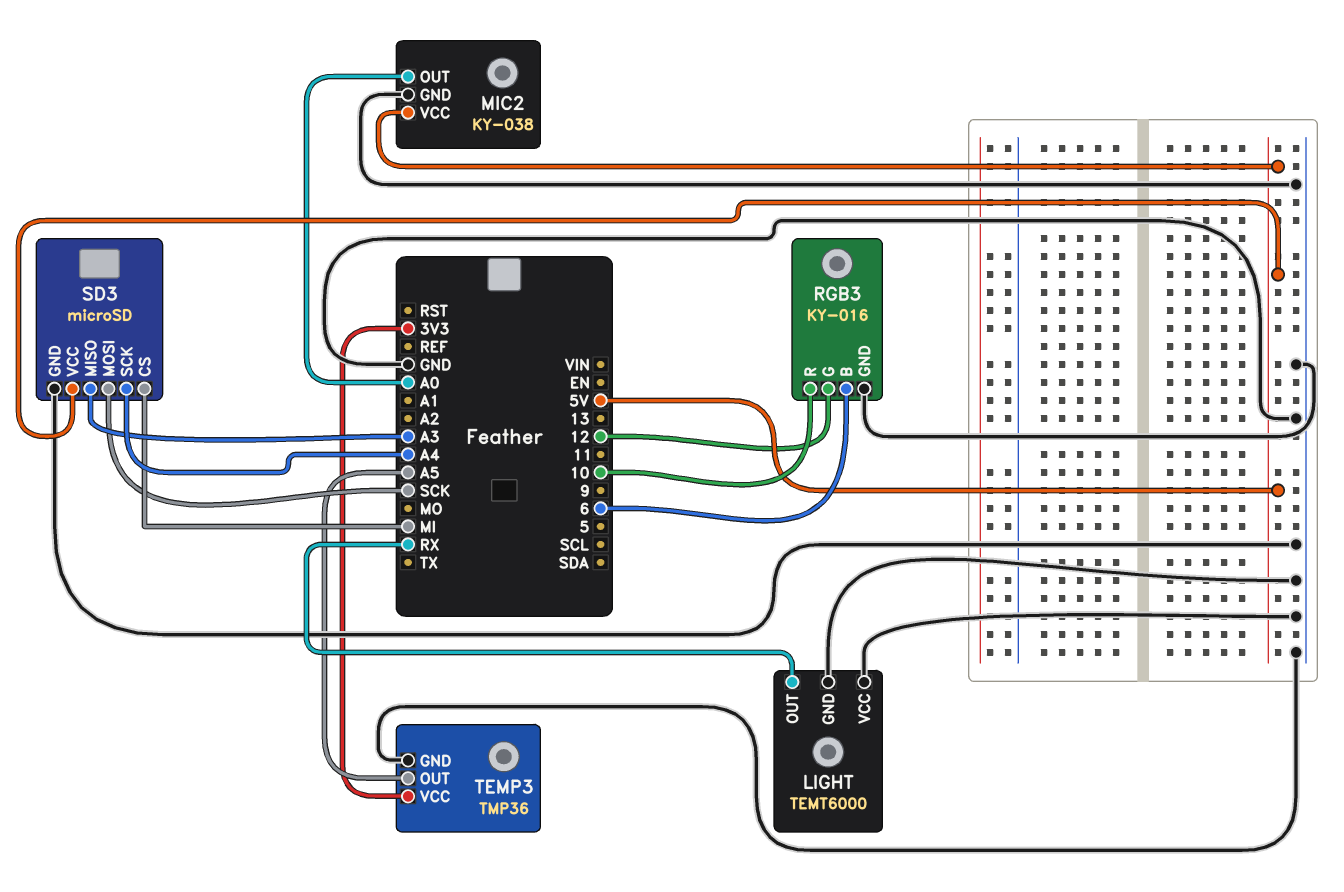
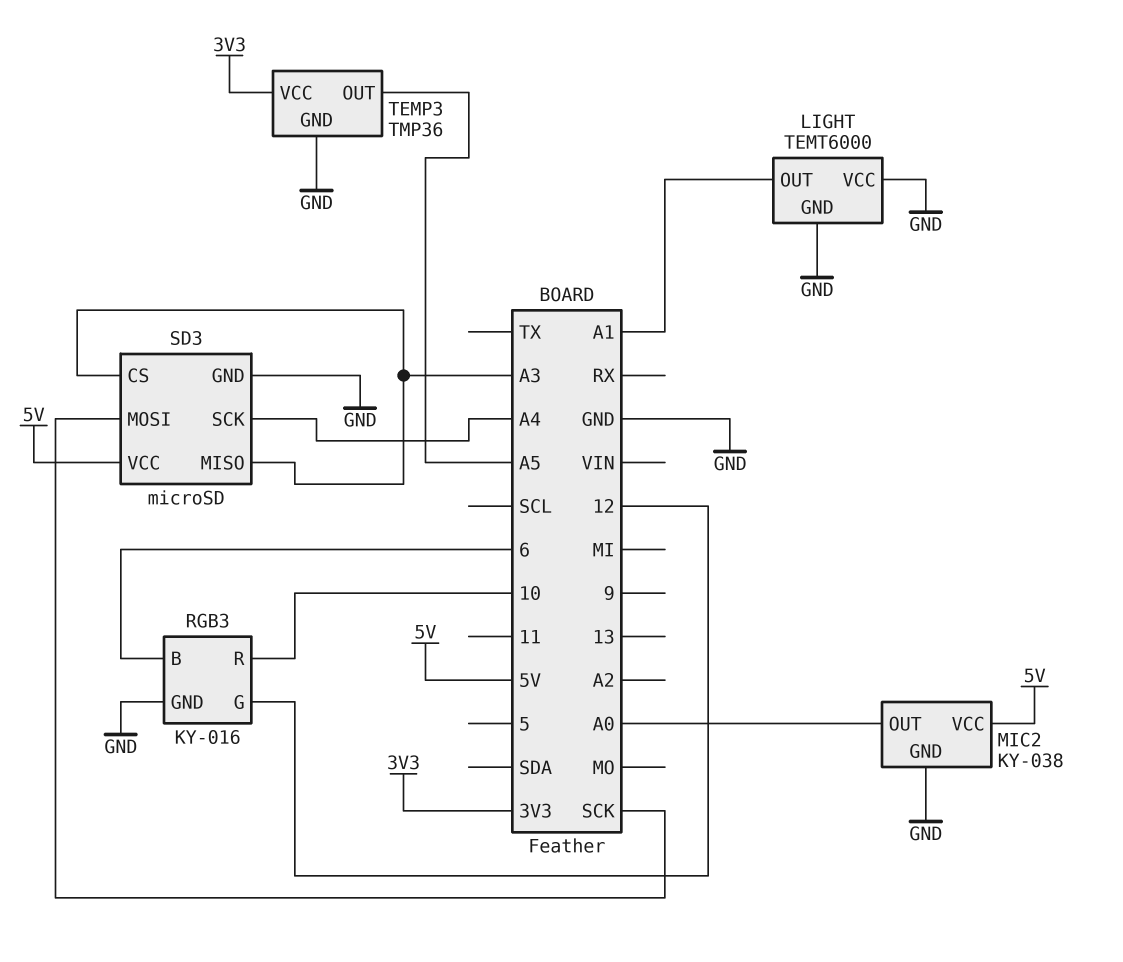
LIGHT pin OUT: RX -> A1
SD3 pin CS: MI -> A3

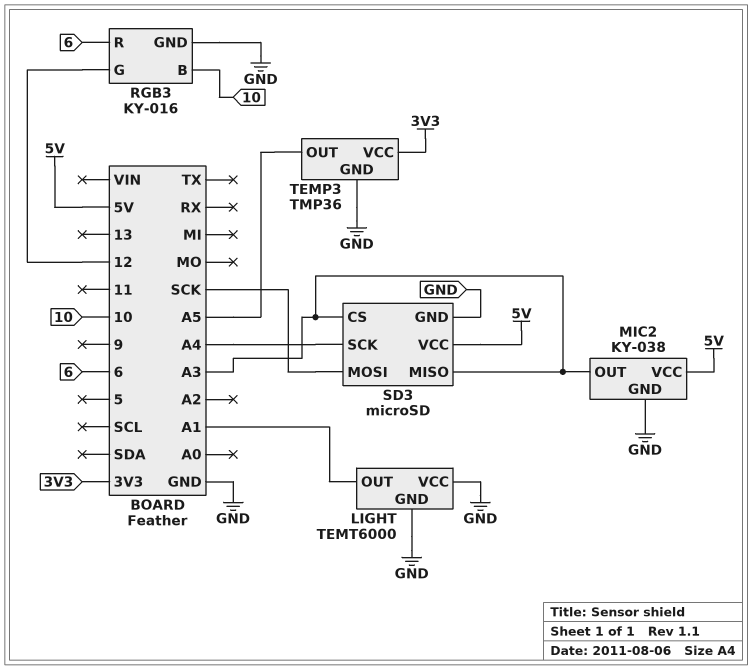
MIC2 pin OUT: A0 -> A3
RGB3 pin B: 6 -> 10
RGB3 pin R: 10 -> 6

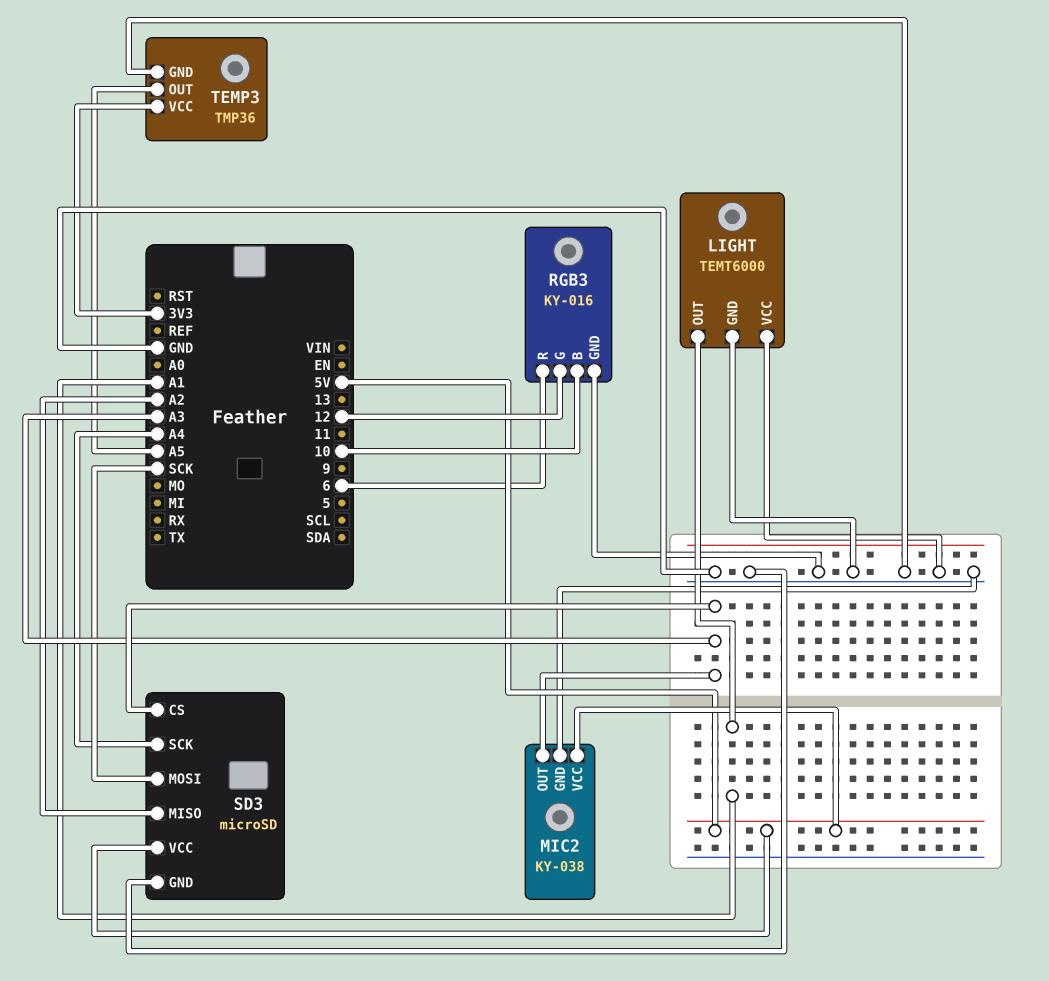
SD3 pin MISO: A3 -> A2

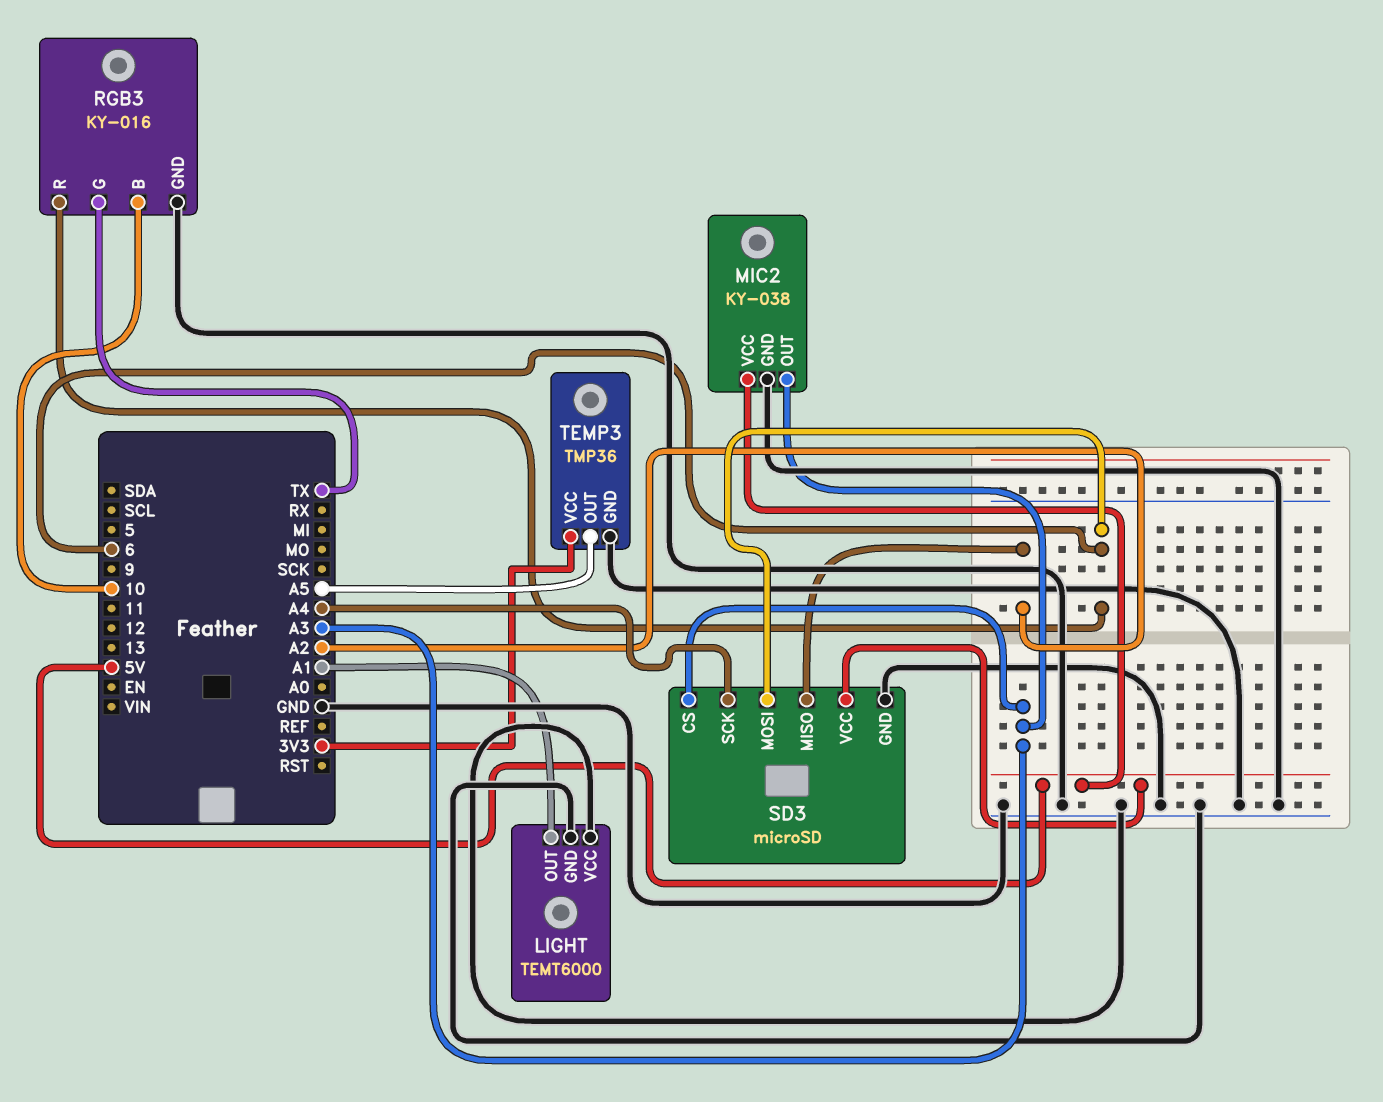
RGB3 pin G: 12 -> TX
SD3 pin MOSI: SCK -> 6

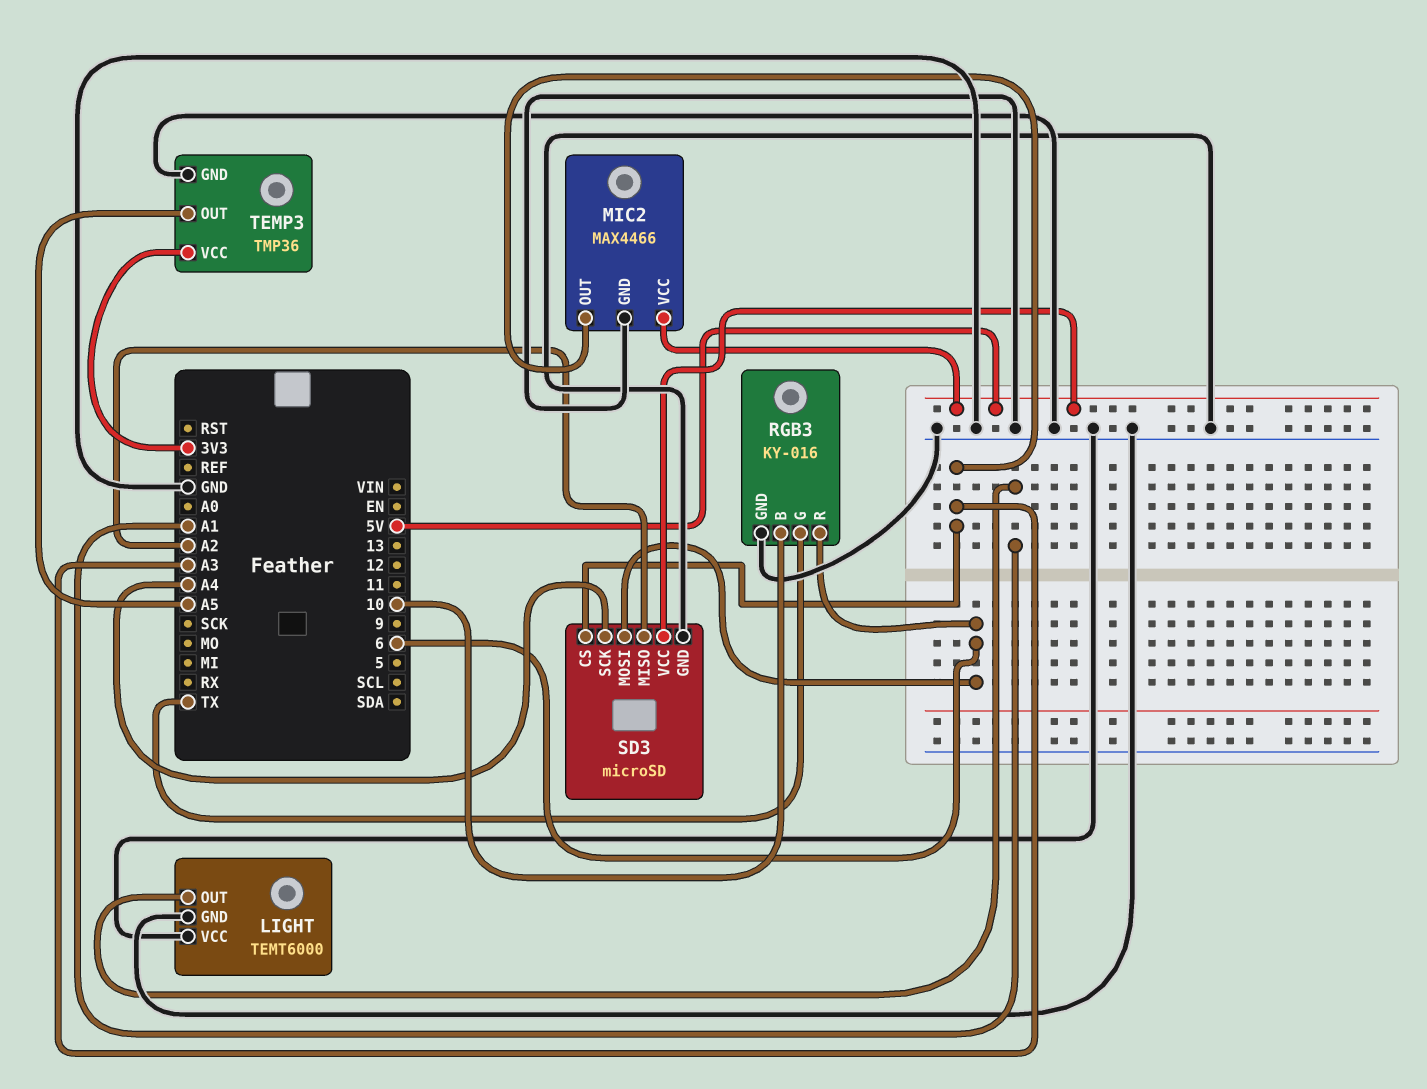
MIC2: KY-038 -> MAX4466

